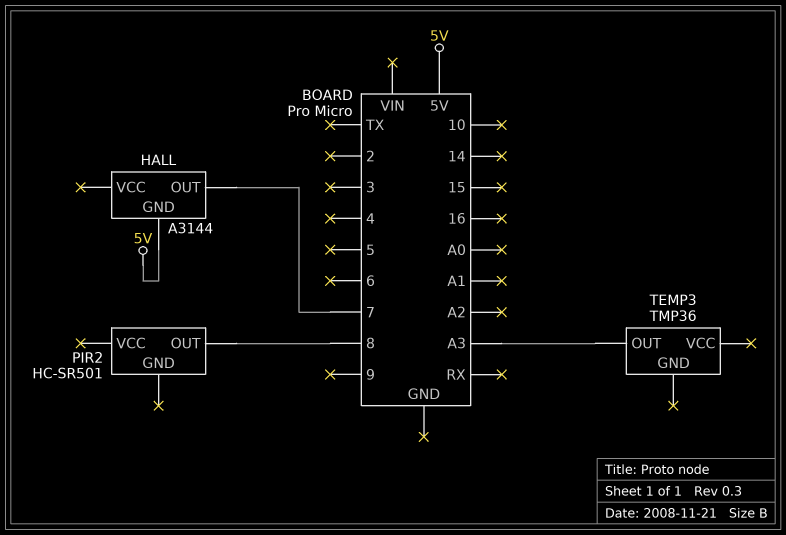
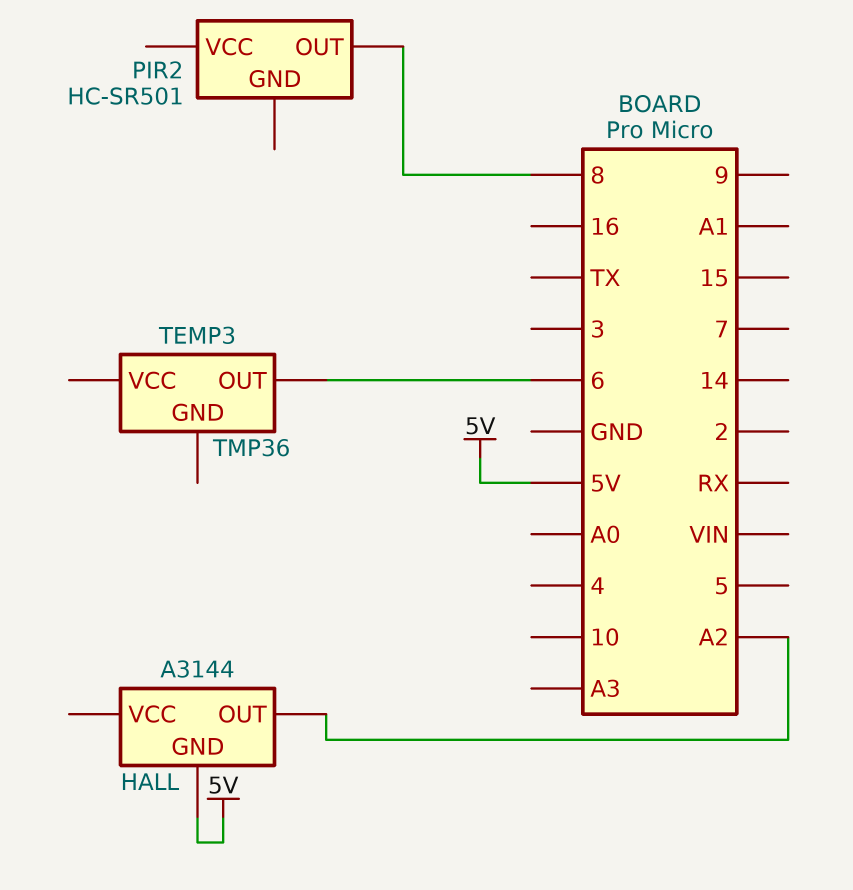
HALL pin OUT: 7 -> A2
TEMP3 pin OUT: A3 -> 6

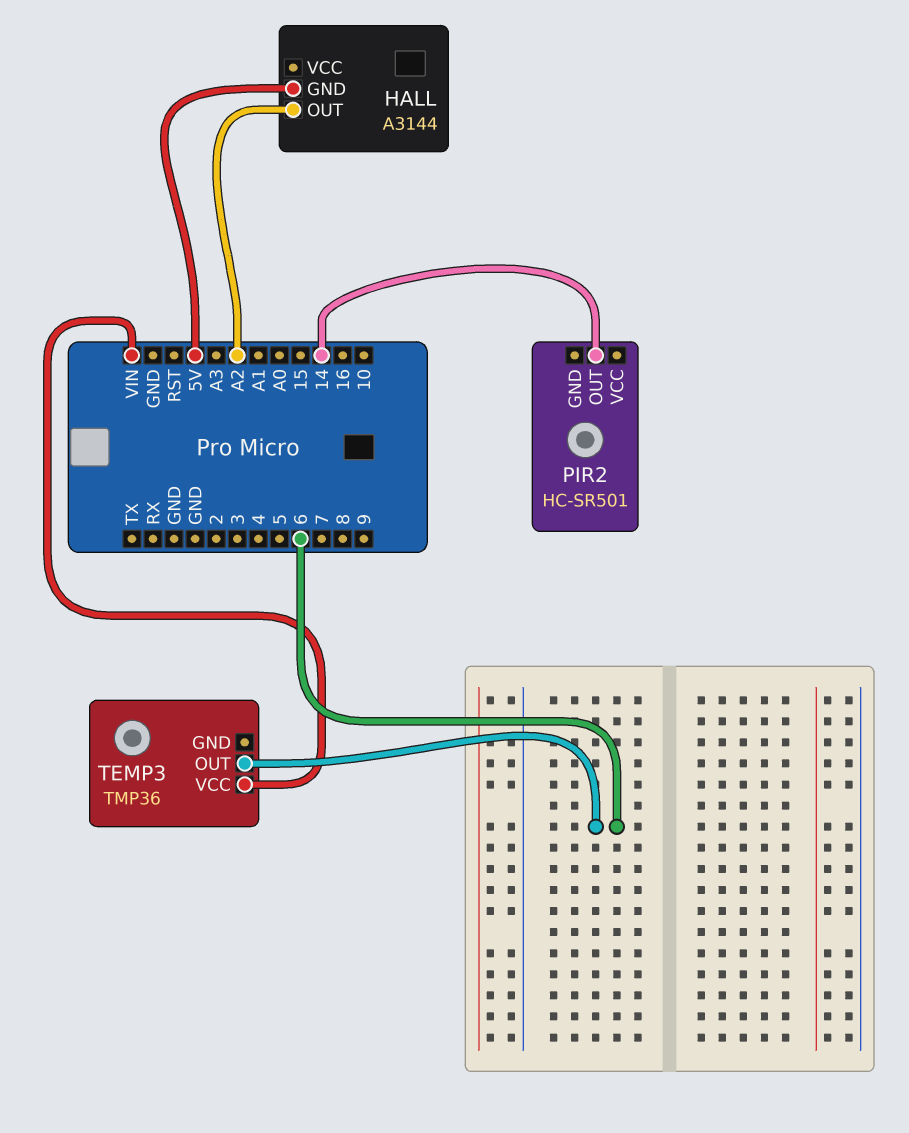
PIR2 pin OUT: 8 -> 14
TEMP3 pin VCC: none -> VIN

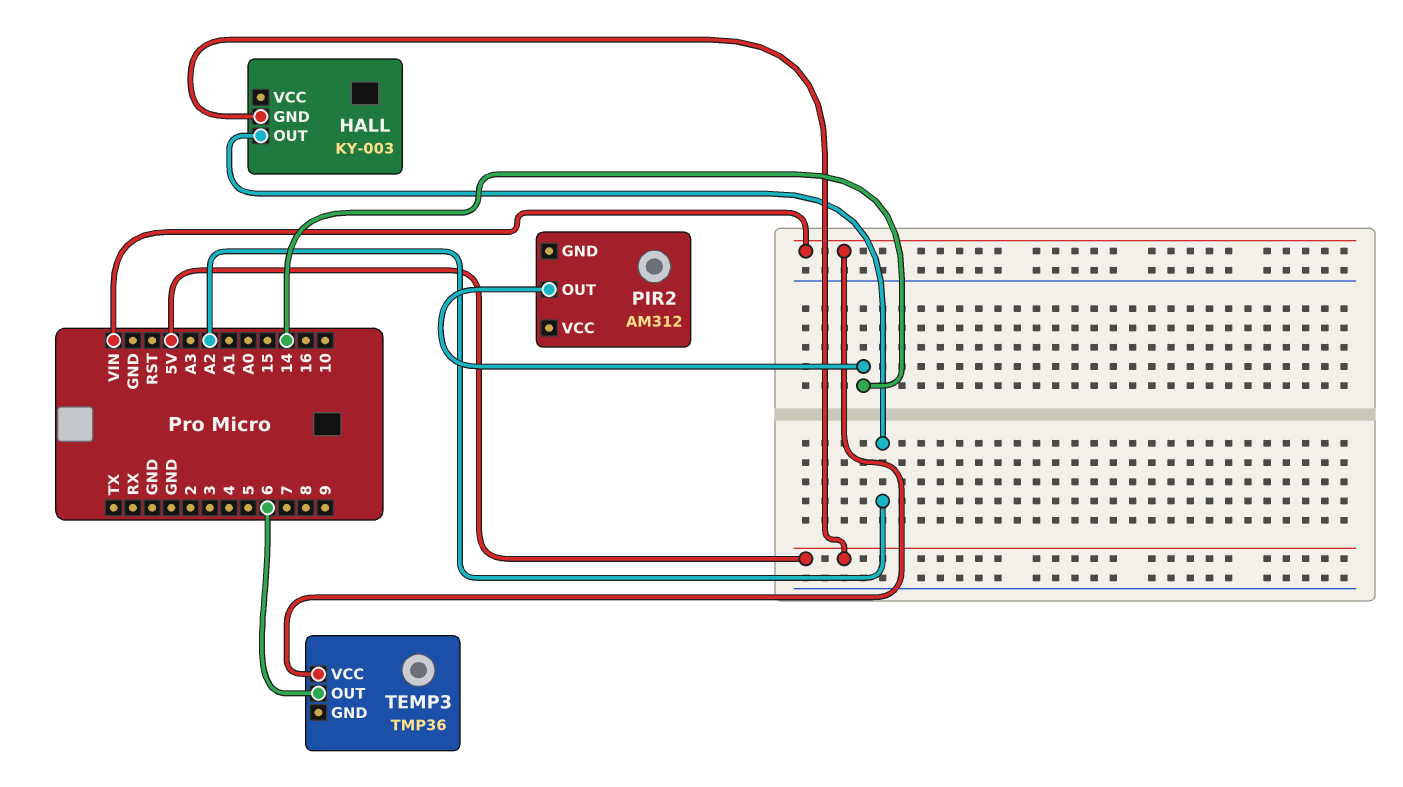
HALL: A3144 -> KY-003
PIR2: HC-SR501 -> AM312

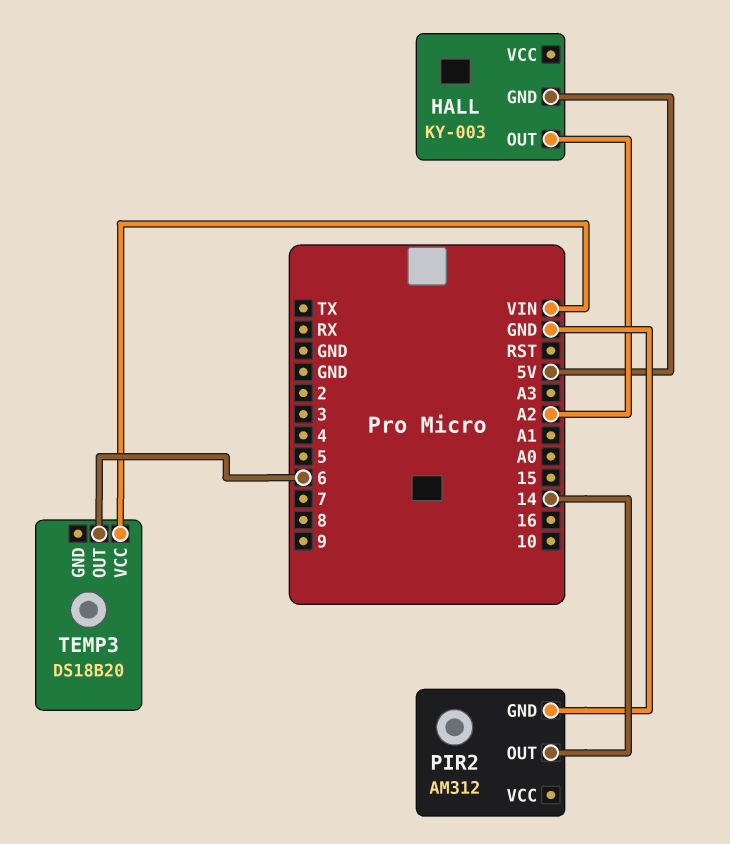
PIR2 pin GND: none -> GND
TEMP3: TMP36 -> DS18B20

